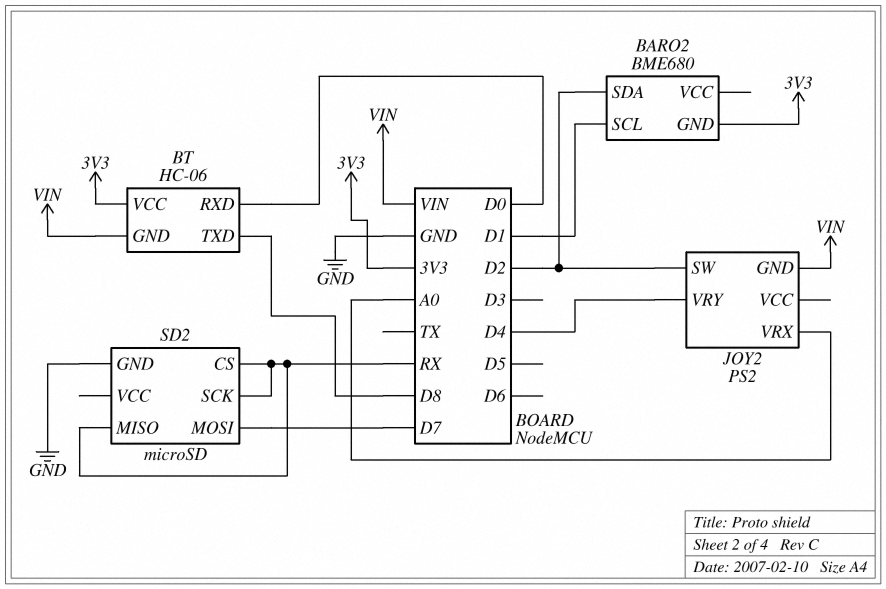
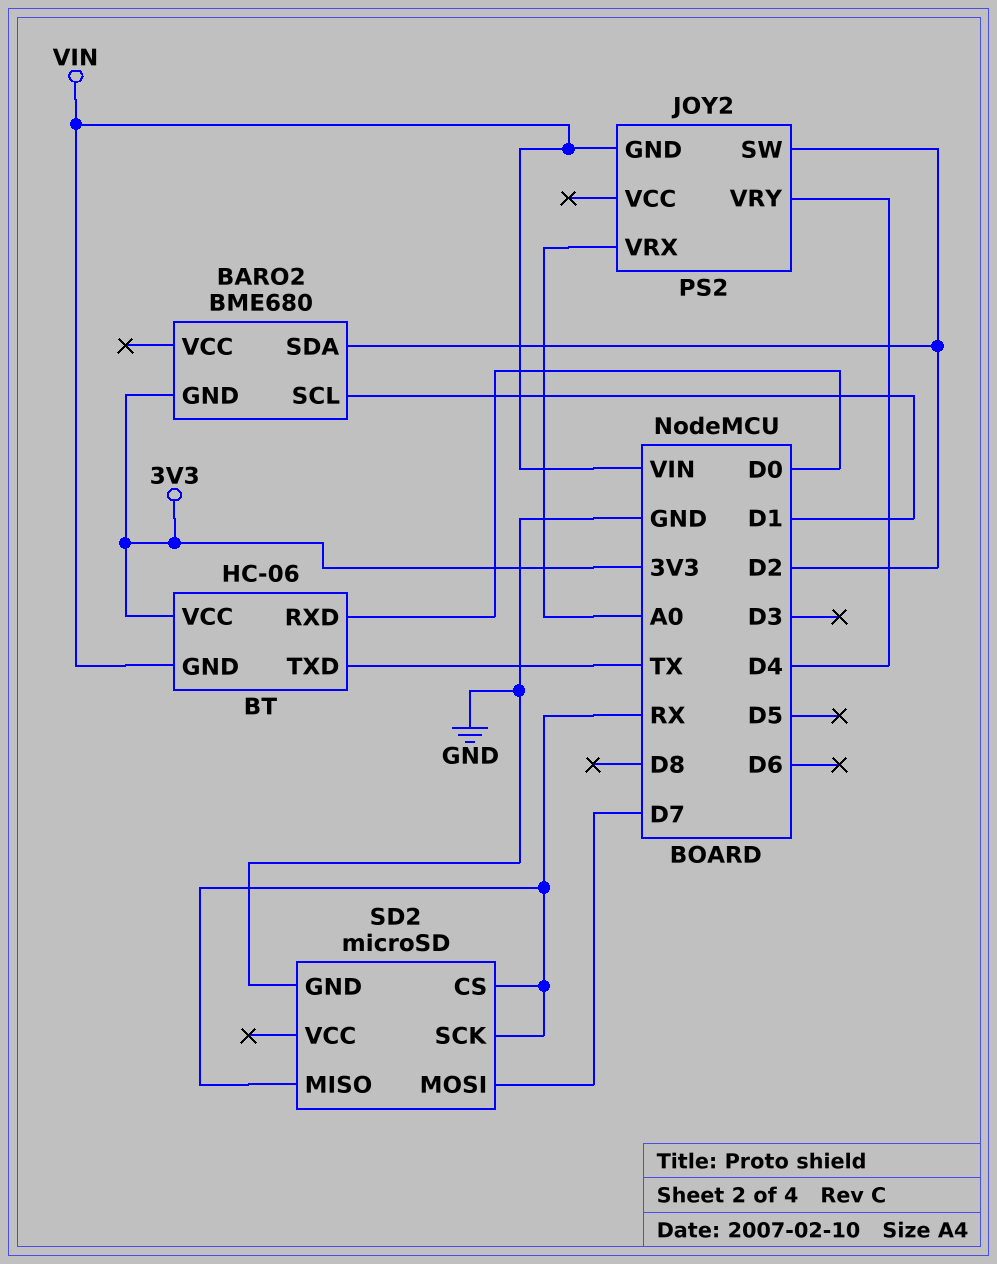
BT pin TXD: D8 -> TX

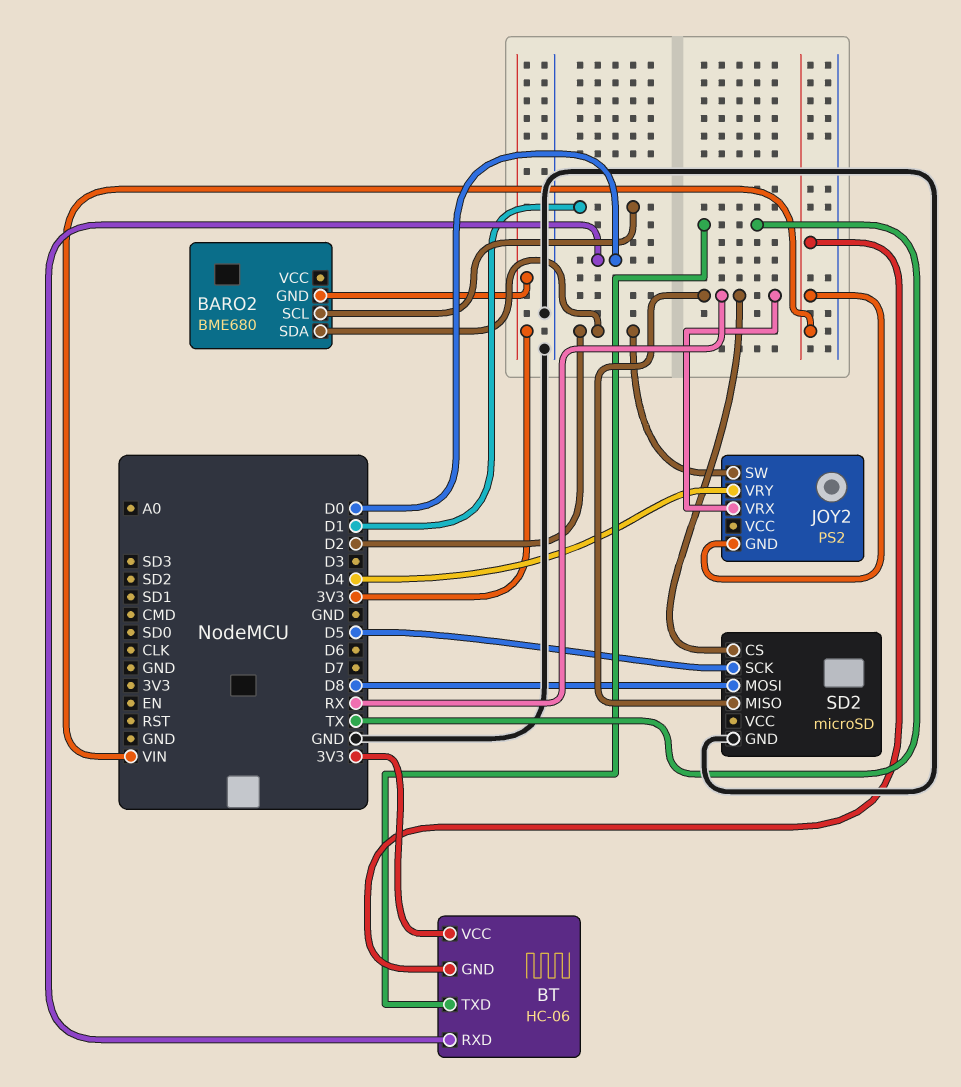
JOY2 pin VRX: A0 -> RX
SD2 pin MOSI: D7 -> D8
SD2 pin SCK: RX -> D5

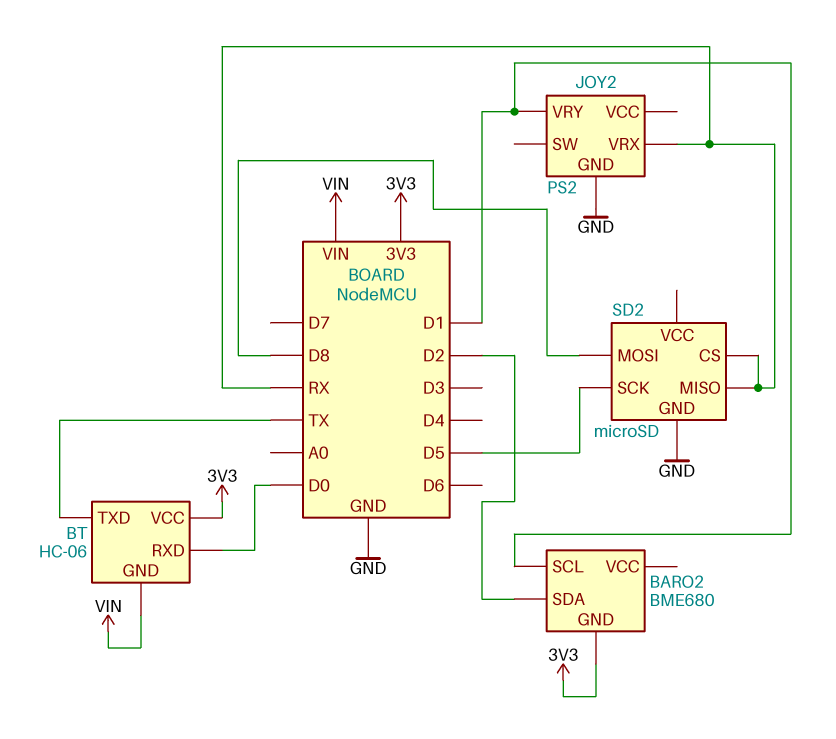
JOY2 pin GND: VIN -> GND
JOY2 pin SW: D2 -> none
JOY2 pin VRY: D4 -> D1

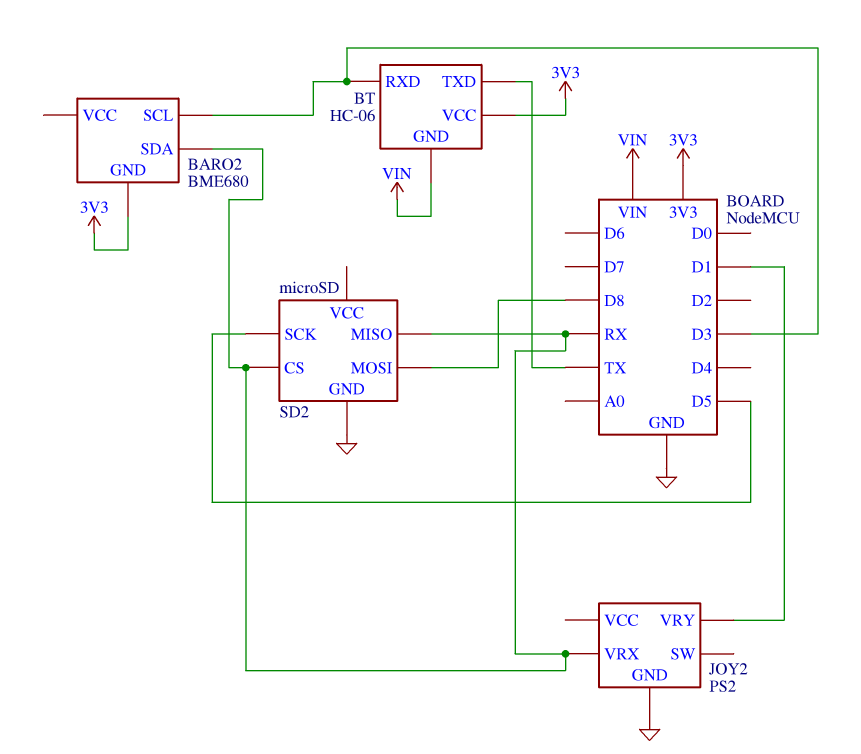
BARO2 pin SCL: D1 -> D3
BARO2 pin SDA: D2 -> RX
BT pin RXD: D0 -> D3

